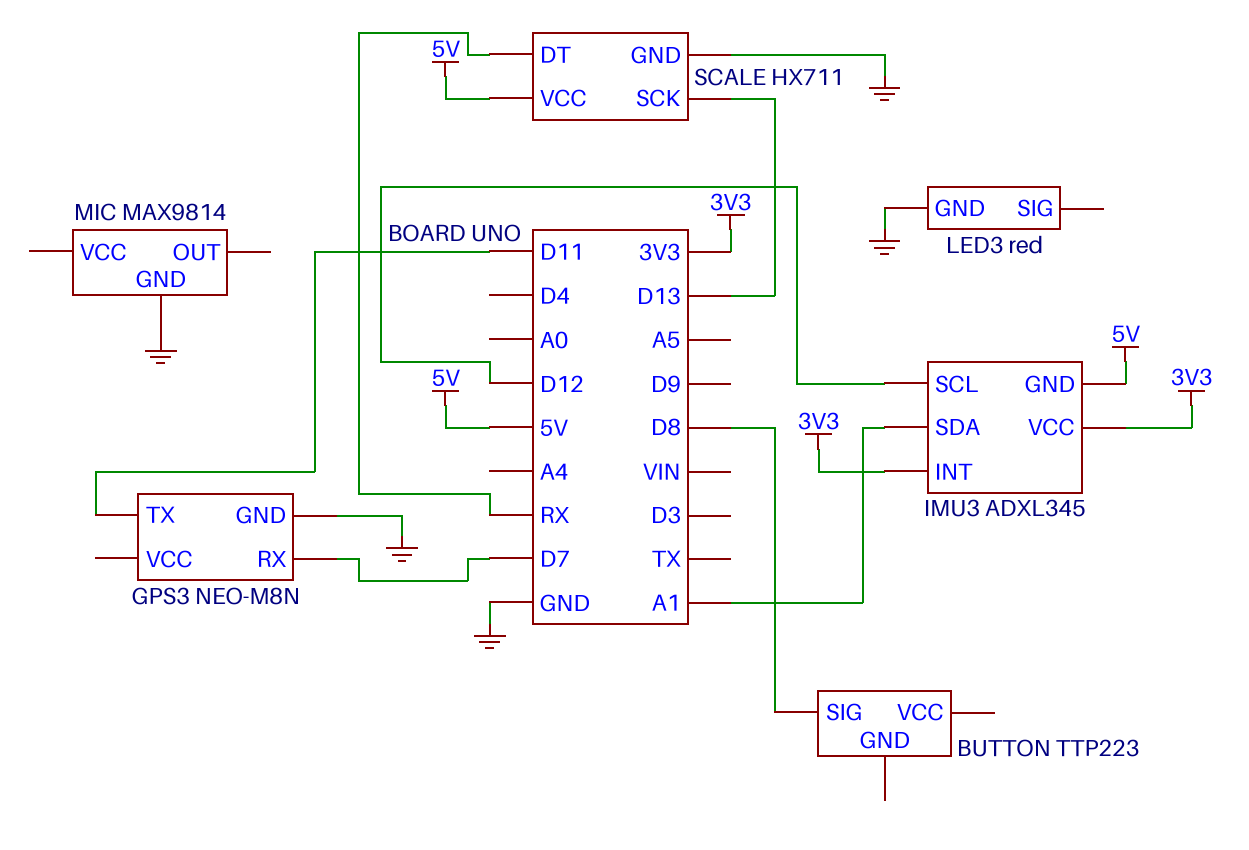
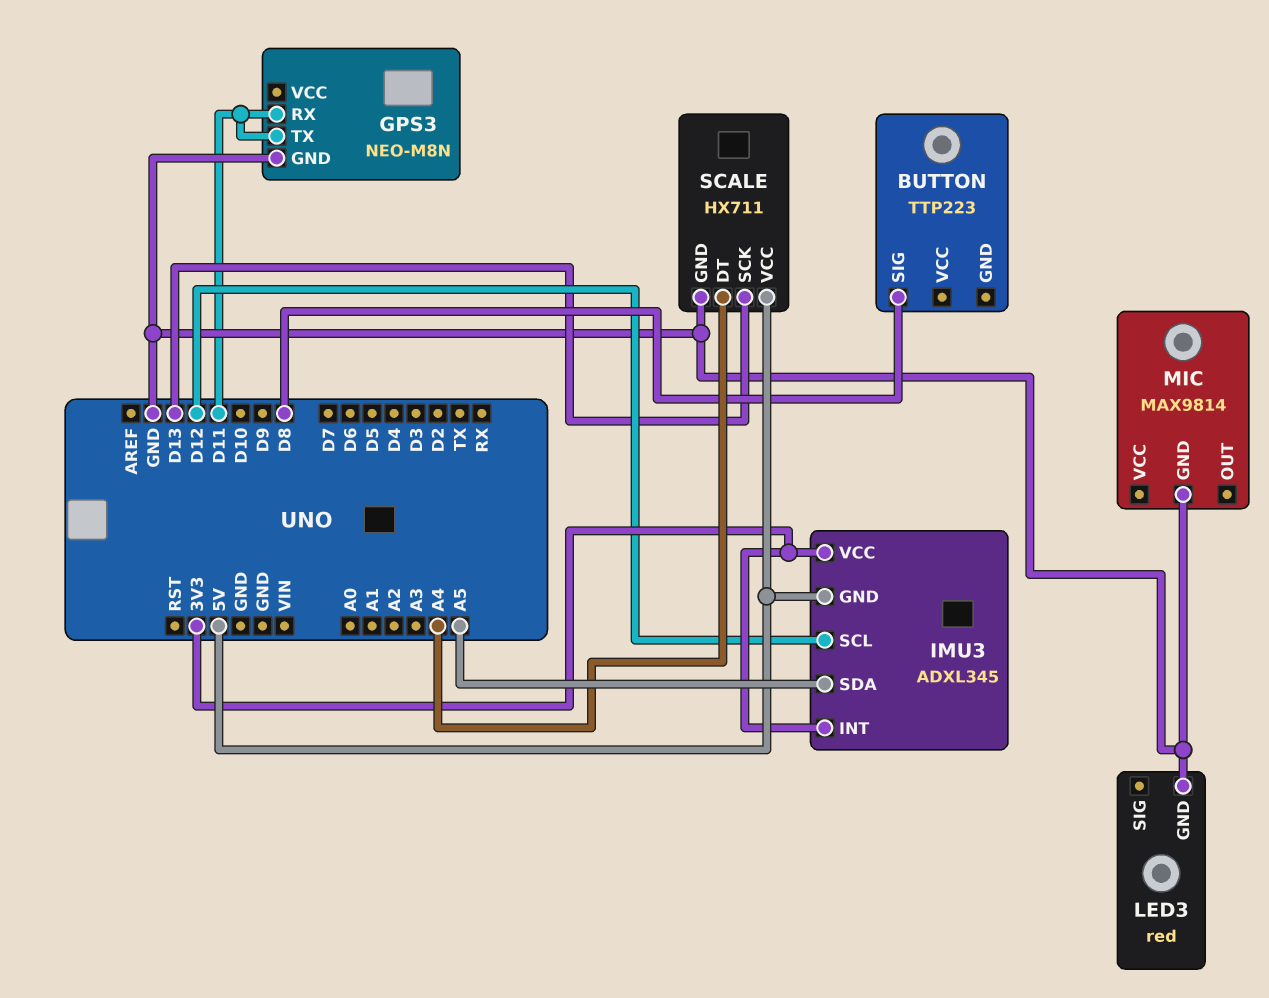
GPS3 pin RX: D7 -> D11
IMU3 pin SDA: A1 -> A5
SCALE pin DT: RX -> A4

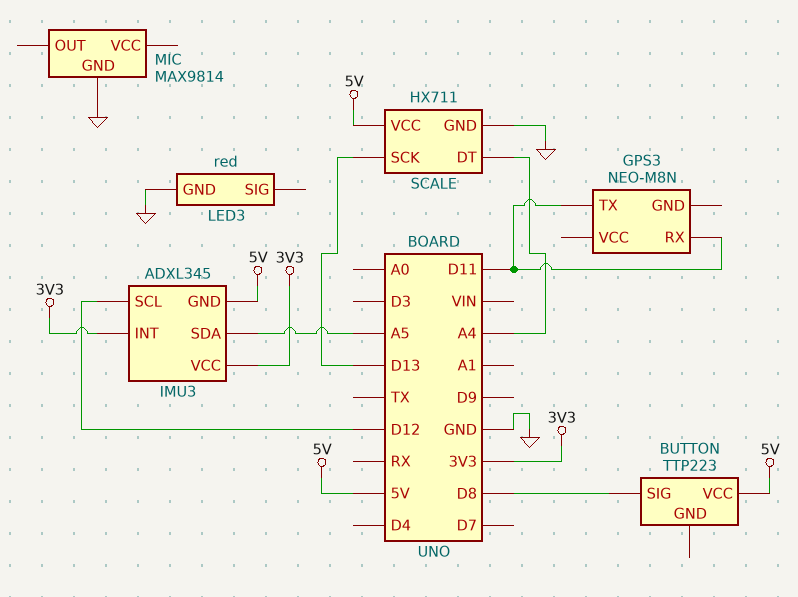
BUTTON pin VCC: none -> 5V
GPS3 pin GND: GND -> none

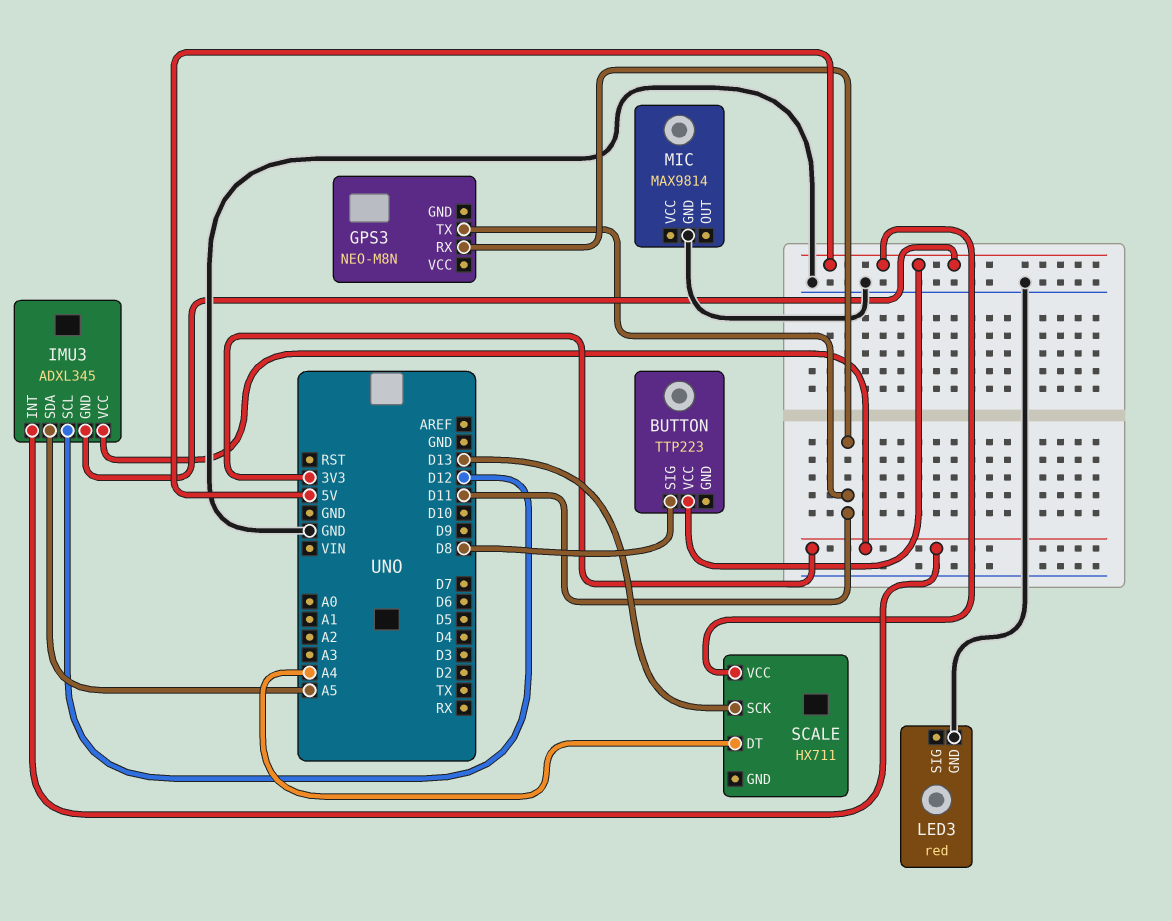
SCALE pin GND: GND -> none

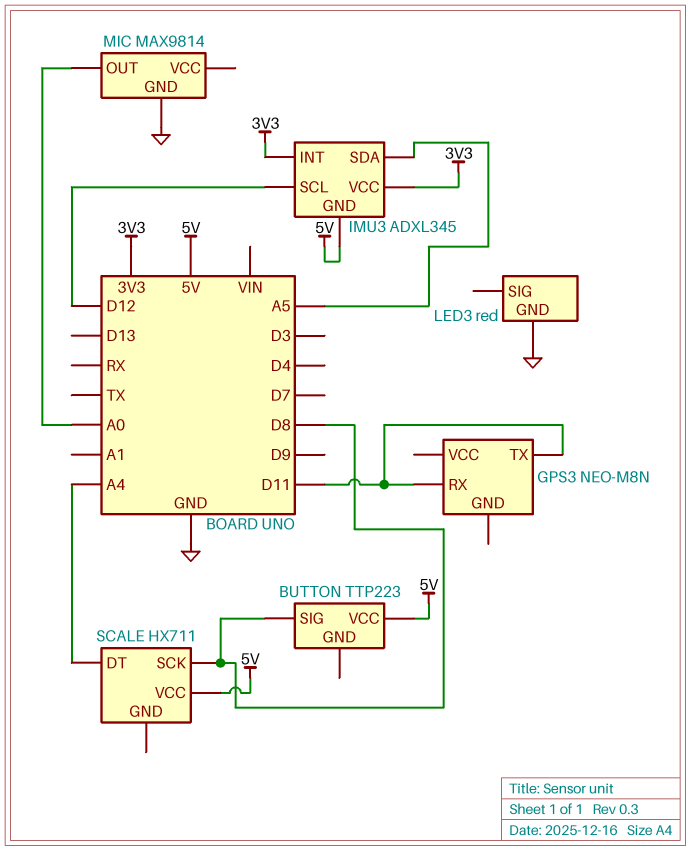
MIC pin OUT: none -> A0
SCALE pin SCK: D13 -> D8

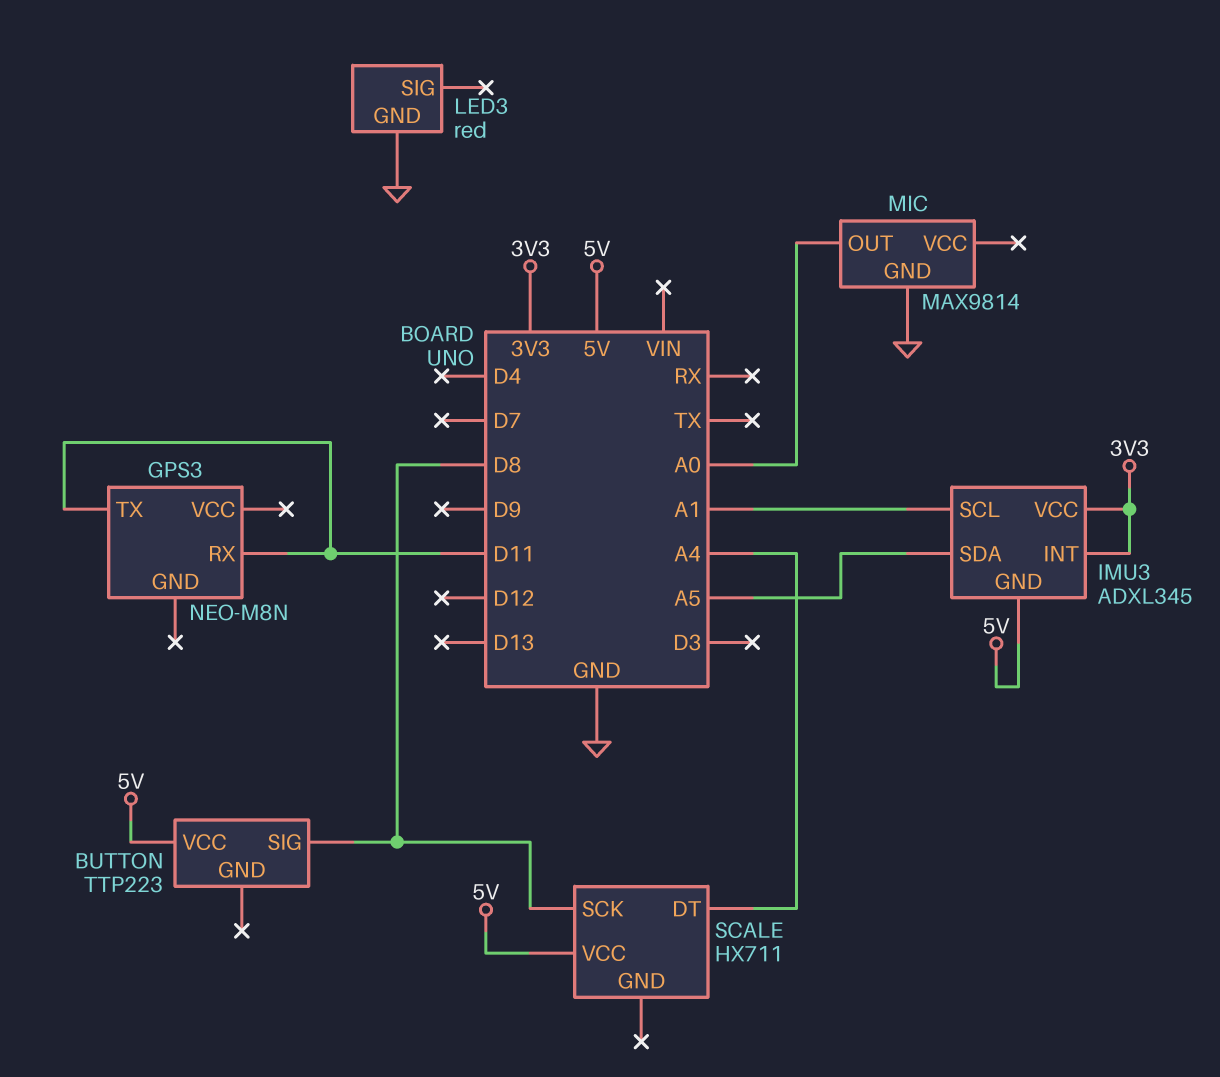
IMU3 pin SCL: D12 -> A1

